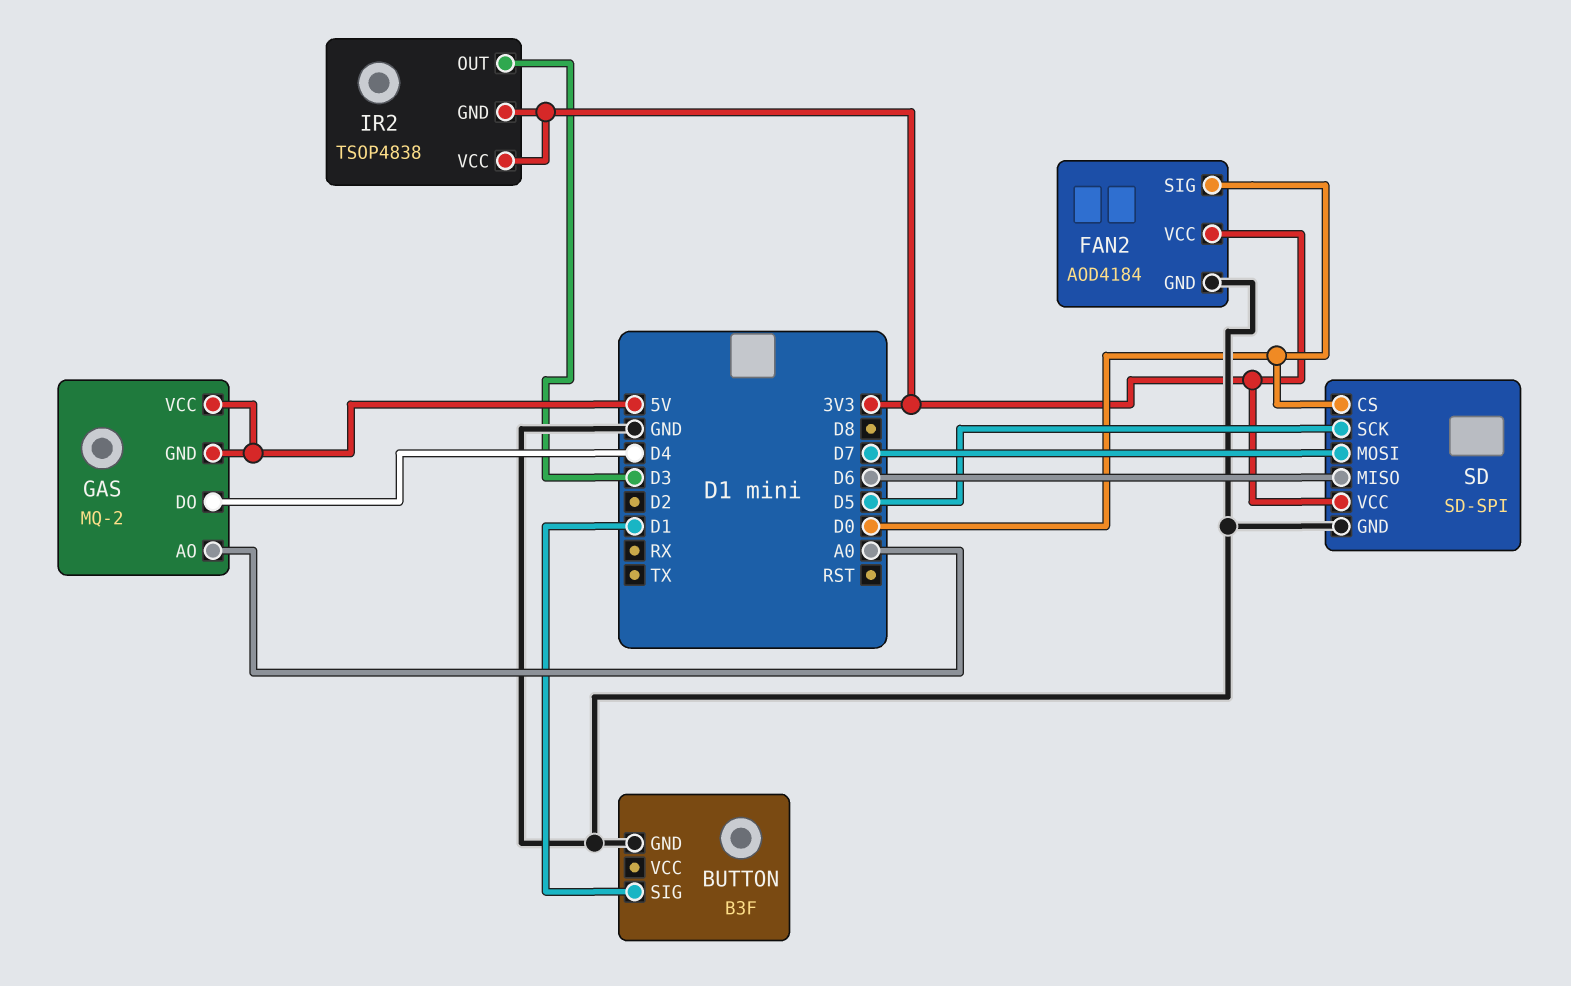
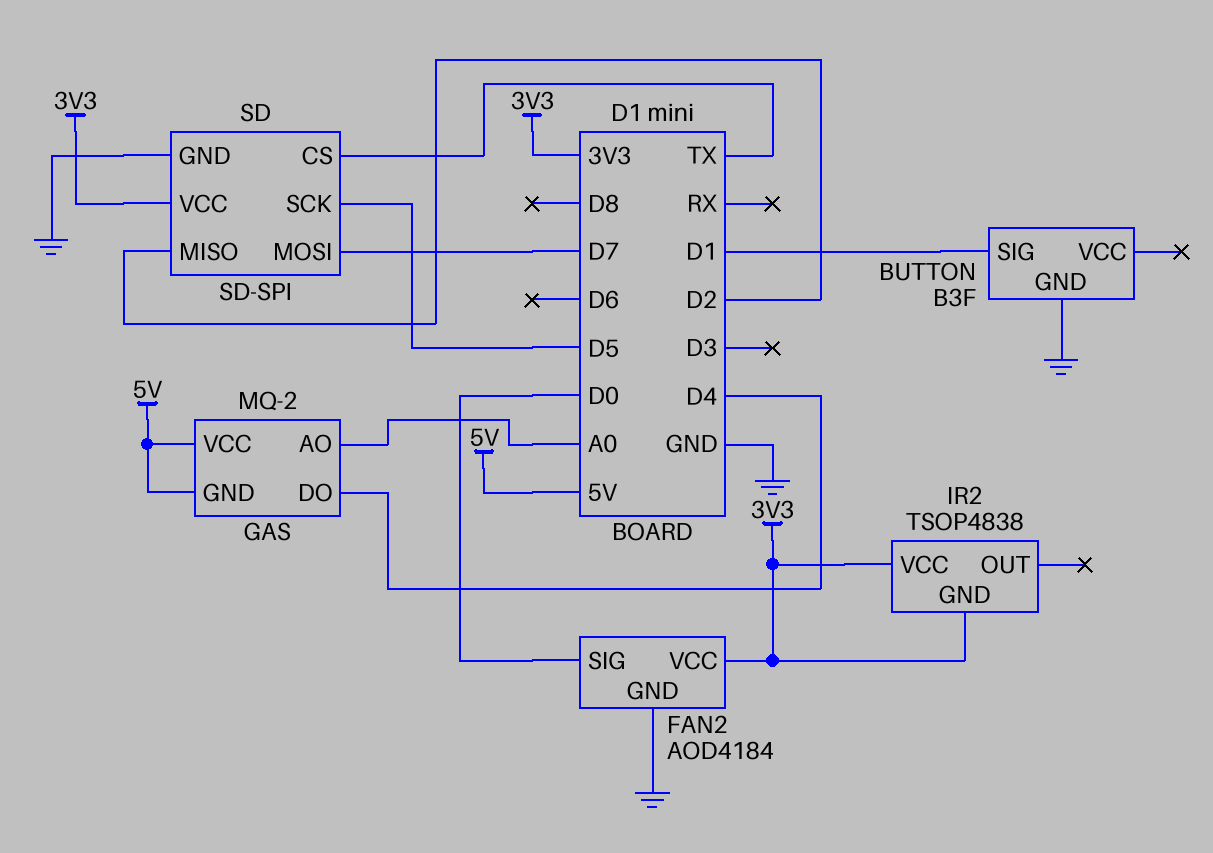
IR2 pin OUT: D3 -> none
SD pin CS: D0 -> TX
SD pin MISO: D6 -> D2

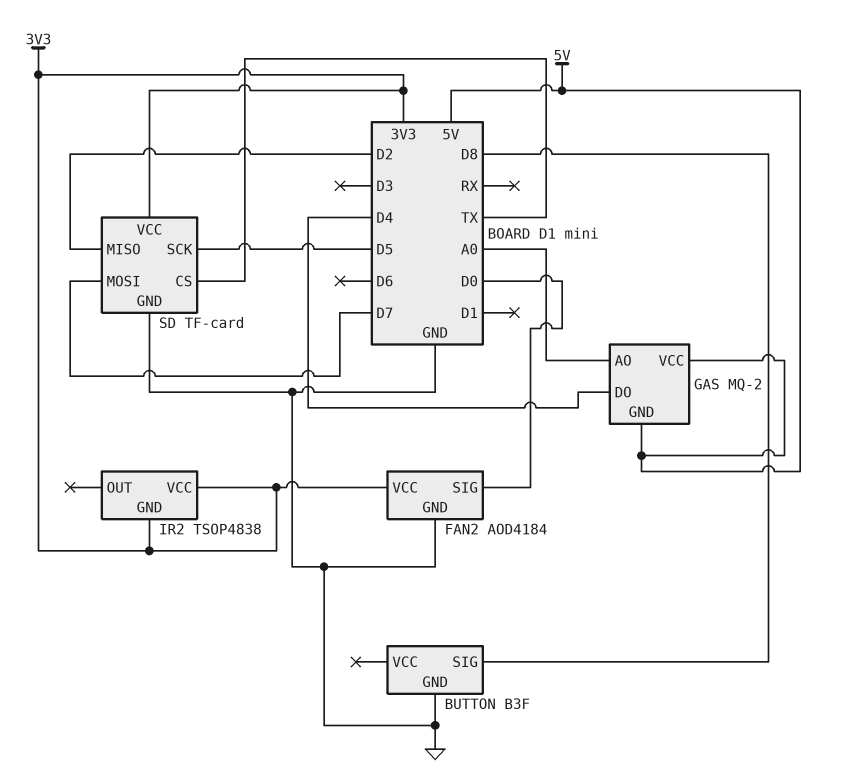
BUTTON pin SIG: D1 -> D8
SD: SD-SPI -> TF-card

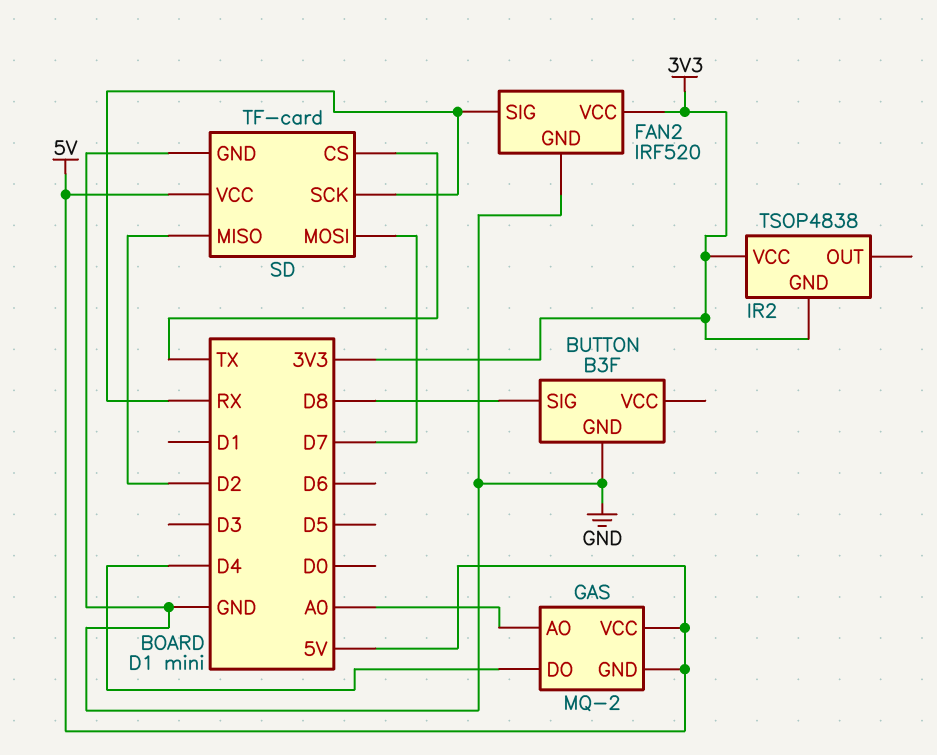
FAN2: AOD4184 -> IRF520
FAN2 pin SIG: D0 -> RX
SD pin SCK: D5 -> RX
SD pin VCC: 3V3 -> 5V

